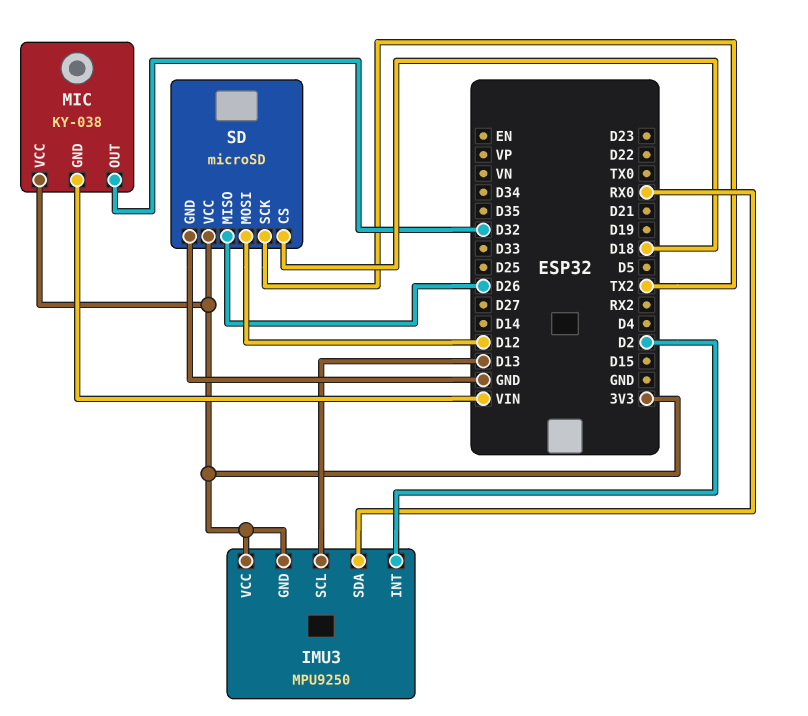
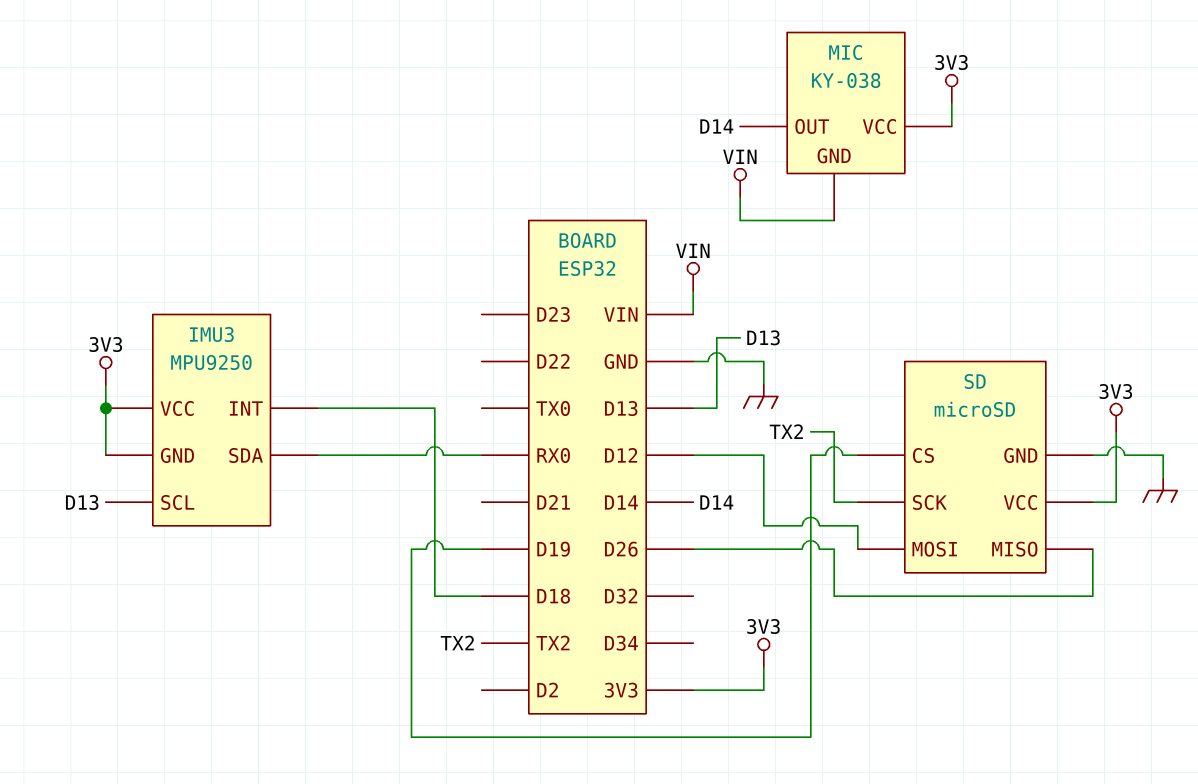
IMU3 pin INT: D2 -> D18
MIC pin OUT: D32 -> D14
SD pin CS: D18 -> D19

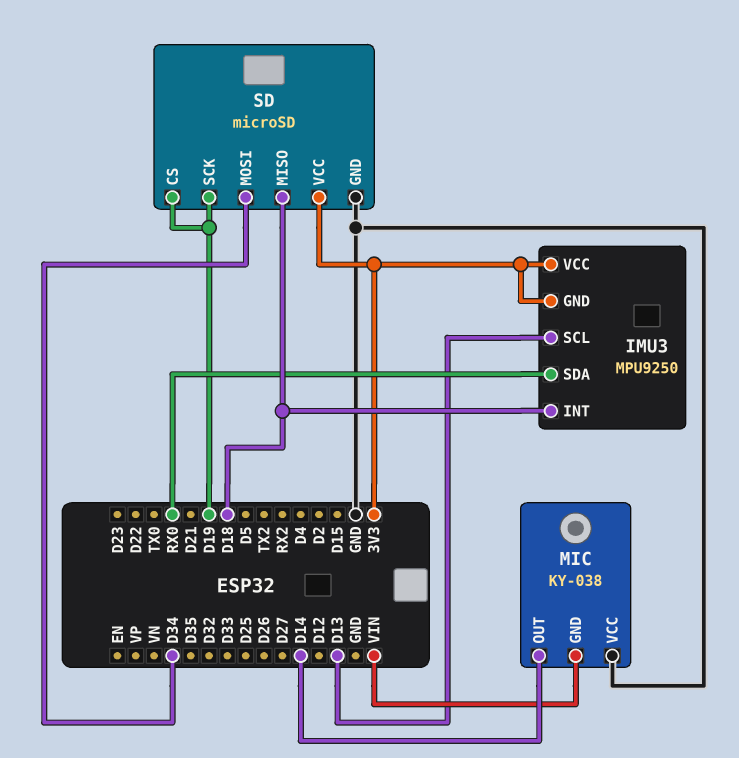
MIC pin VCC: 3V3 -> GND
SD pin MISO: D26 -> D18
SD pin MOSI: D12 -> D34
SD pin SCK: TX2 -> D19

